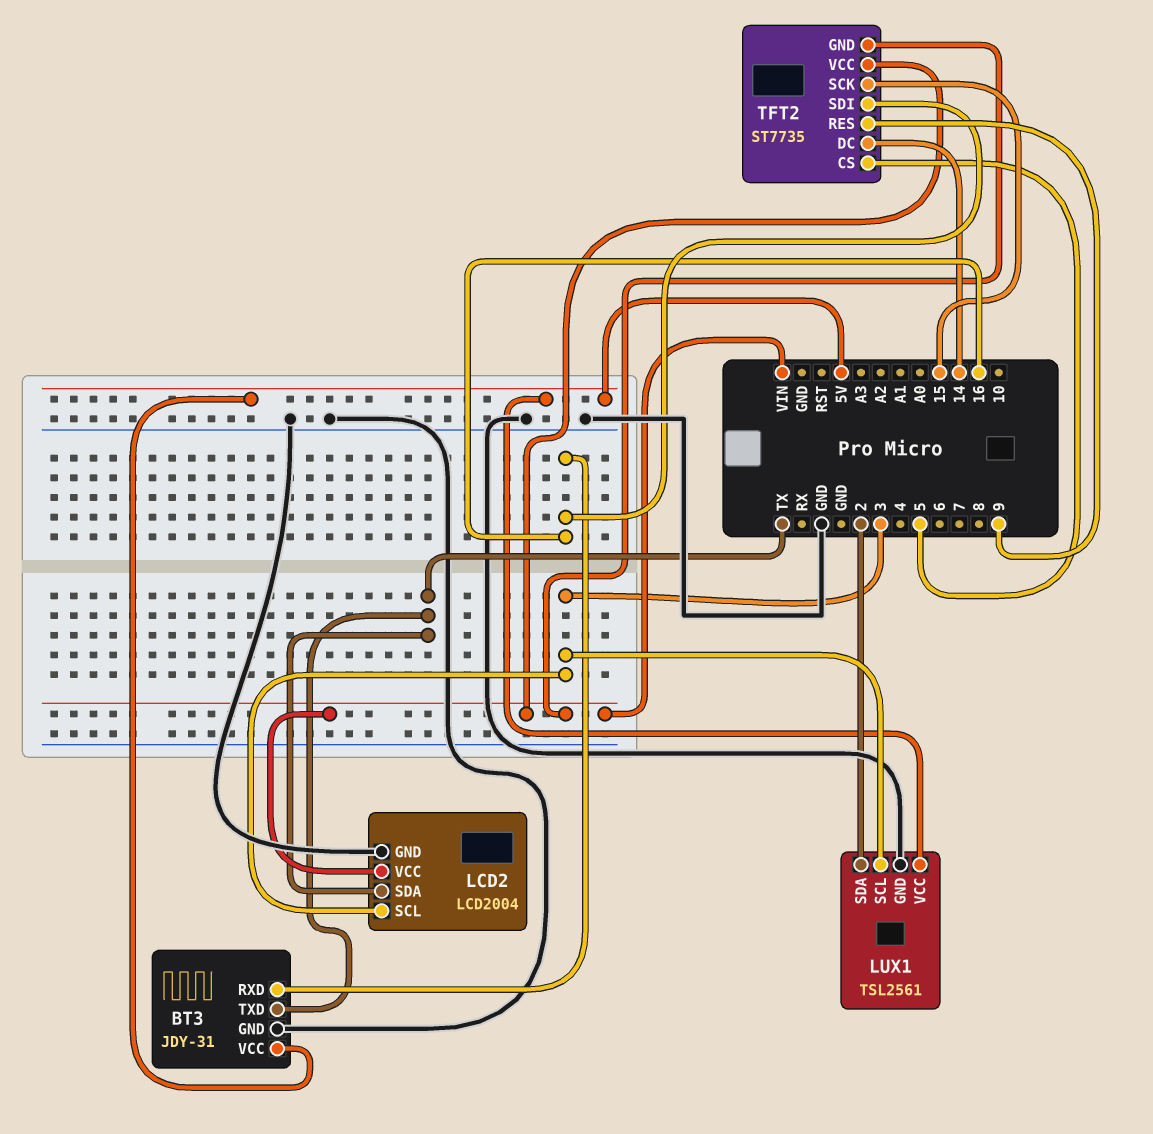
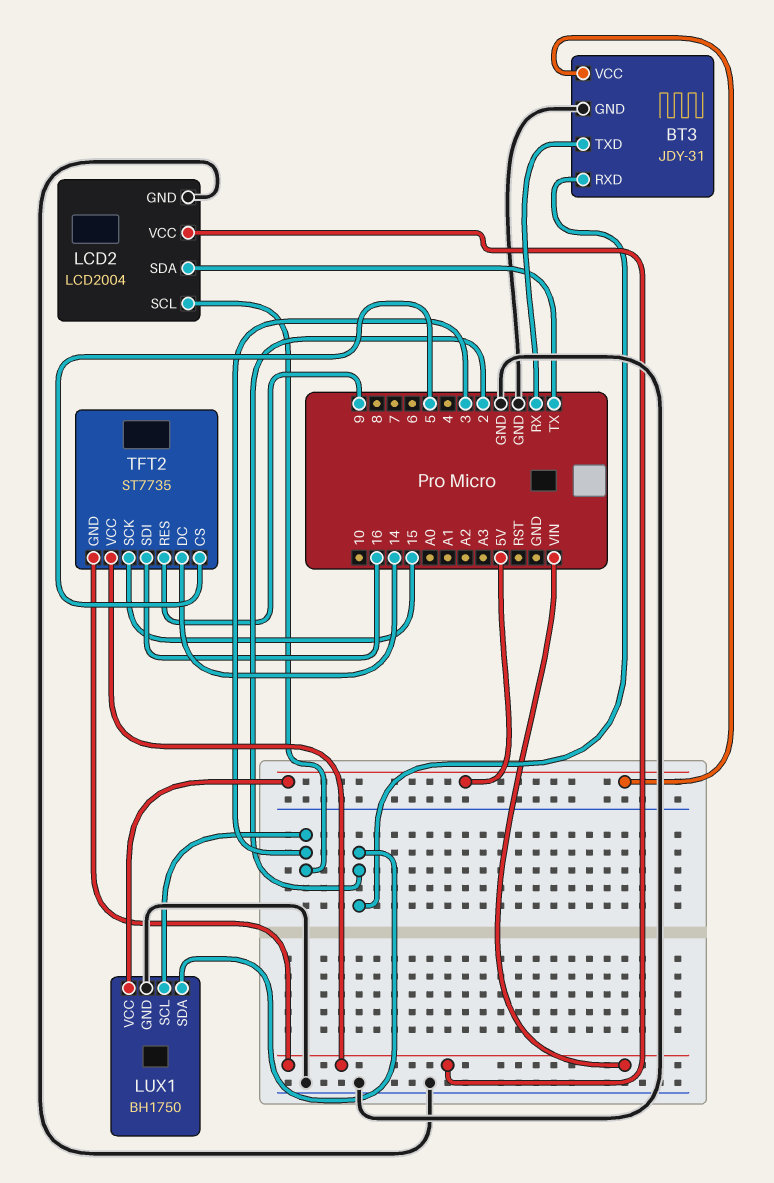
BT3 pin RXD: 16 -> 2
BT3 pin TXD: TX -> RX
LUX1: TSL2561 -> BH1750

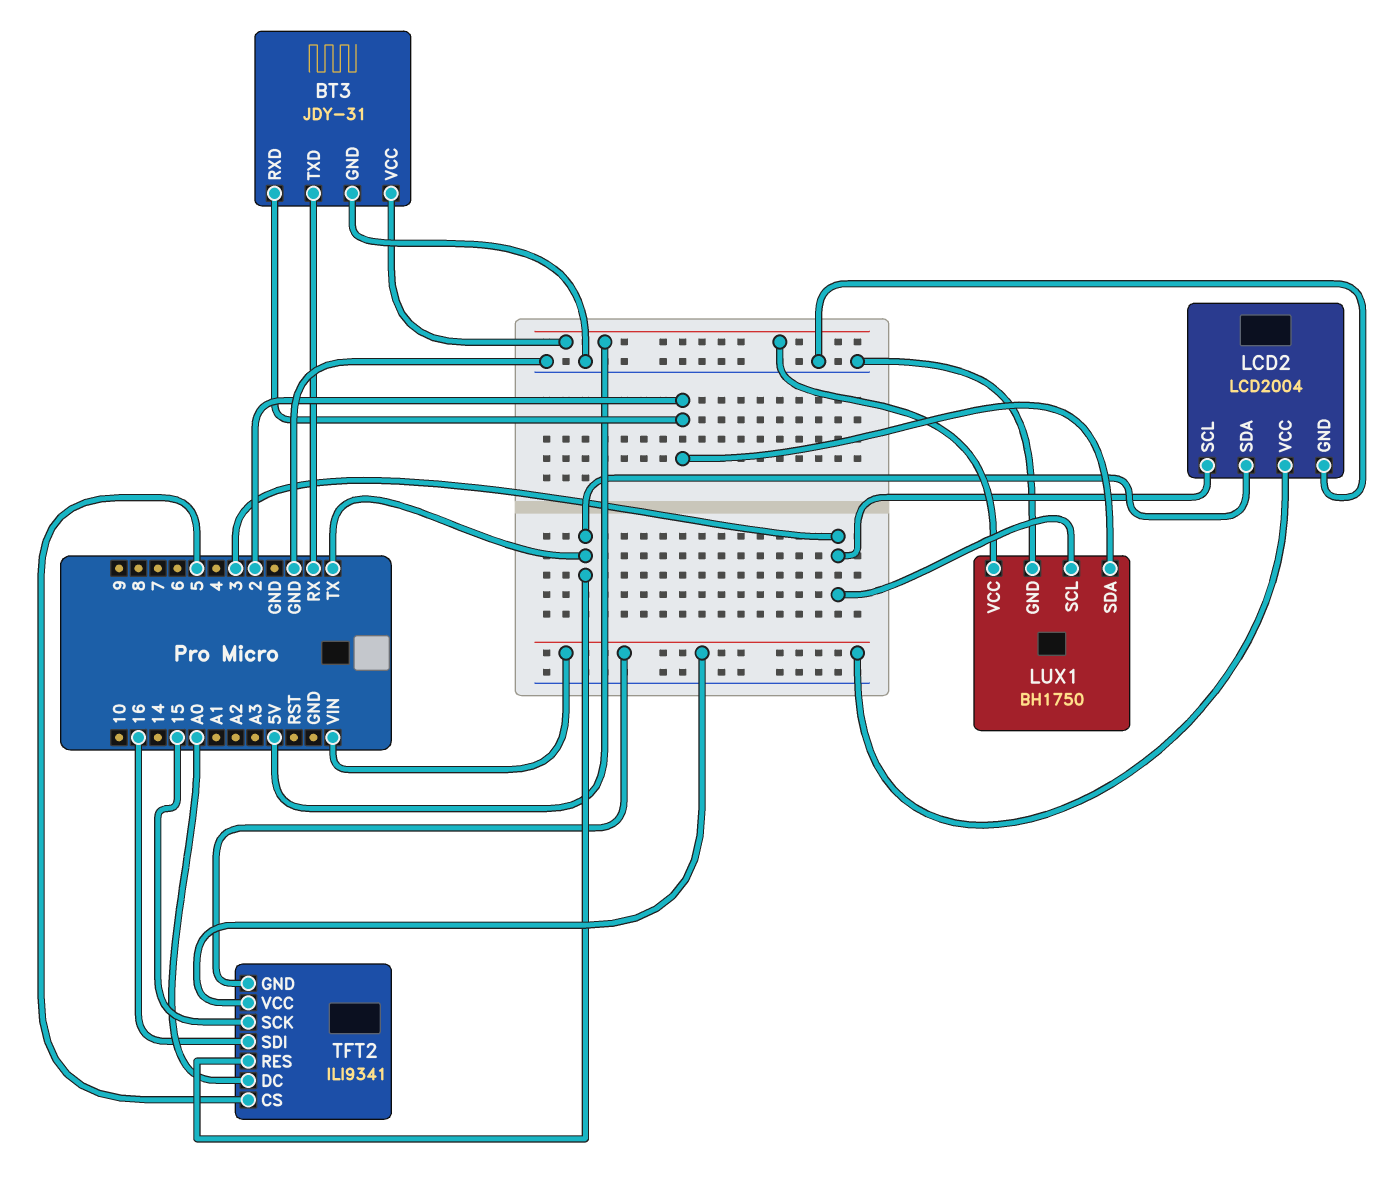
TFT2: ST7735 -> ILI9341
TFT2 pin DC: 14 -> A0
TFT2 pin RES: 9 -> TX

